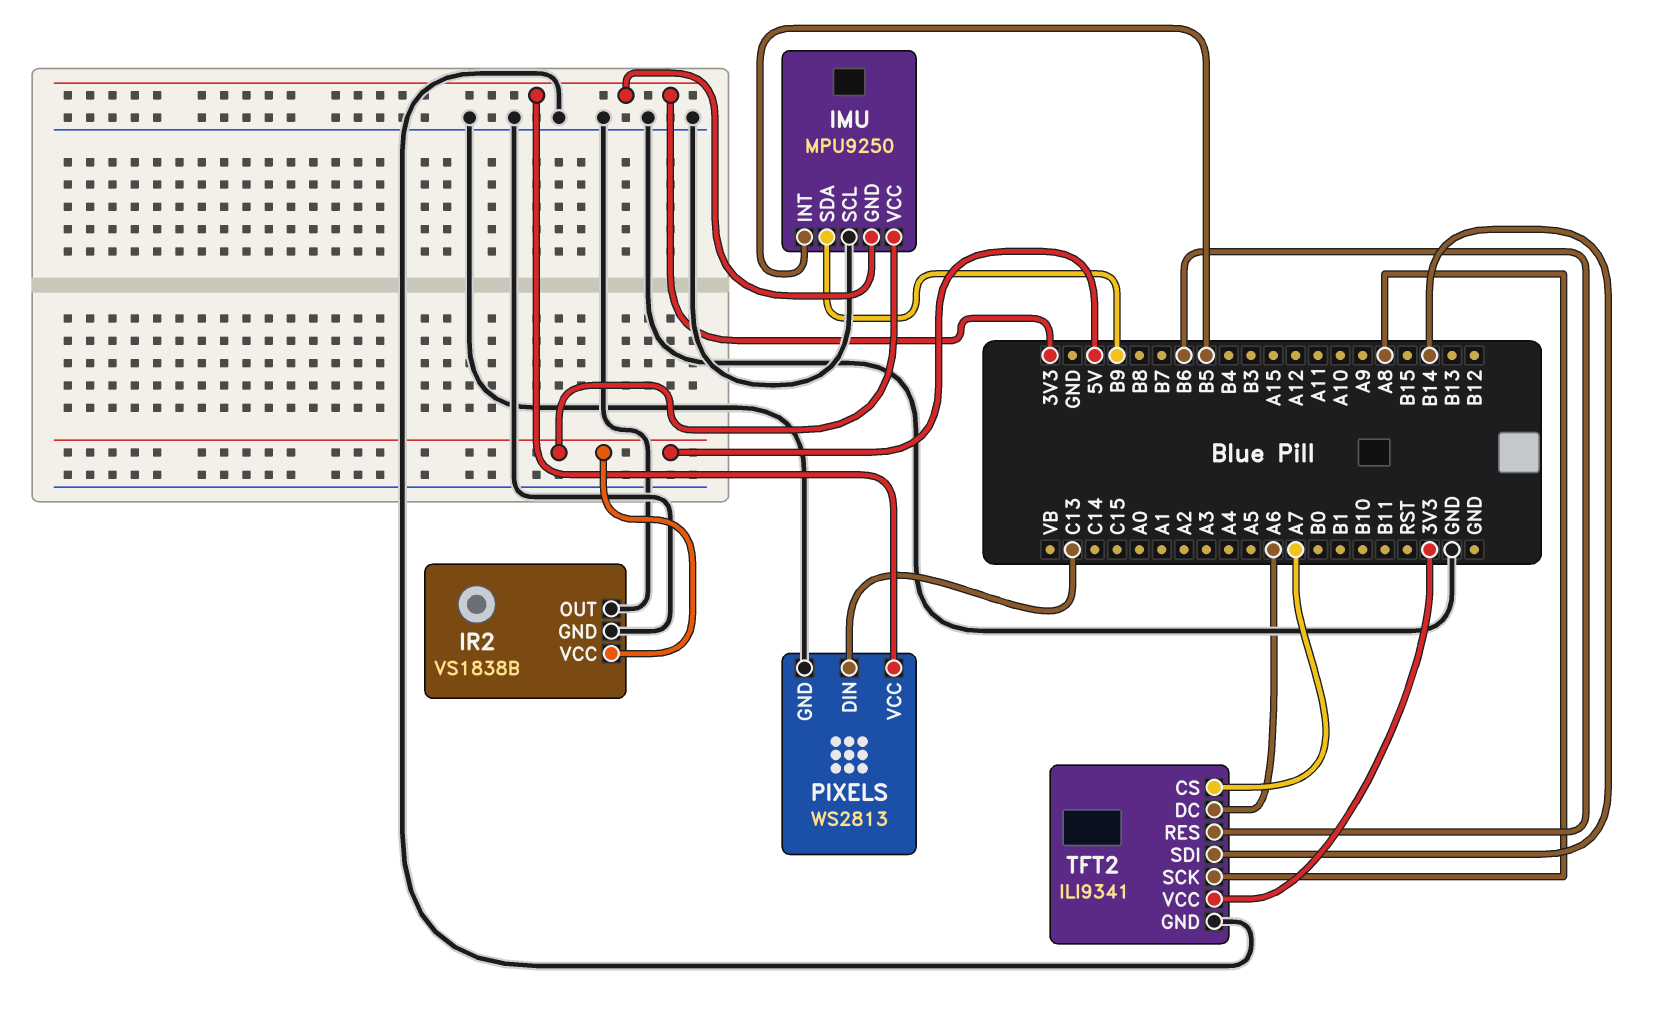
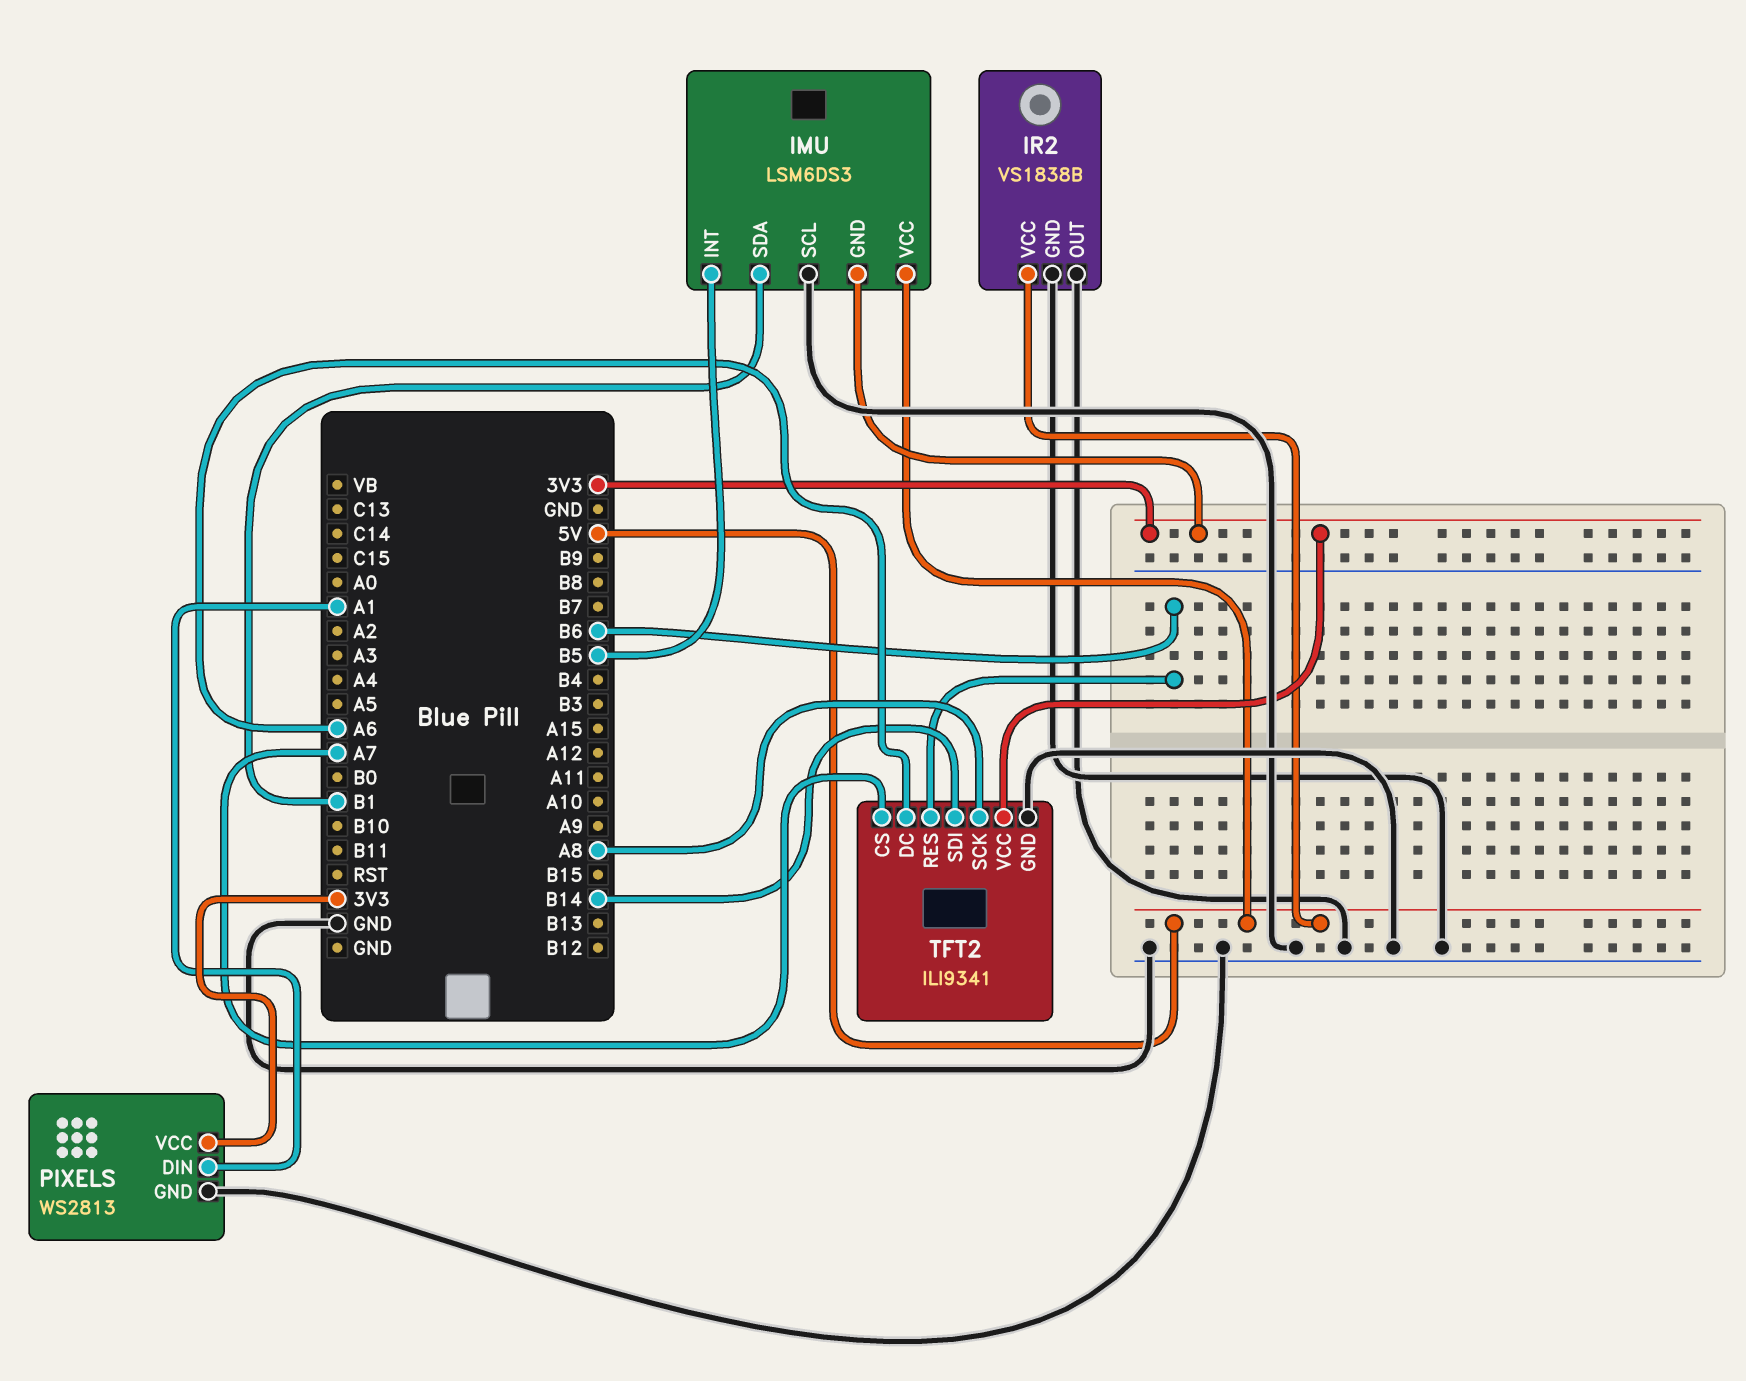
IMU: MPU9250 -> LSM6DS3
IMU pin SDA: B9 -> B1
PIXELS pin DIN: C13 -> A1

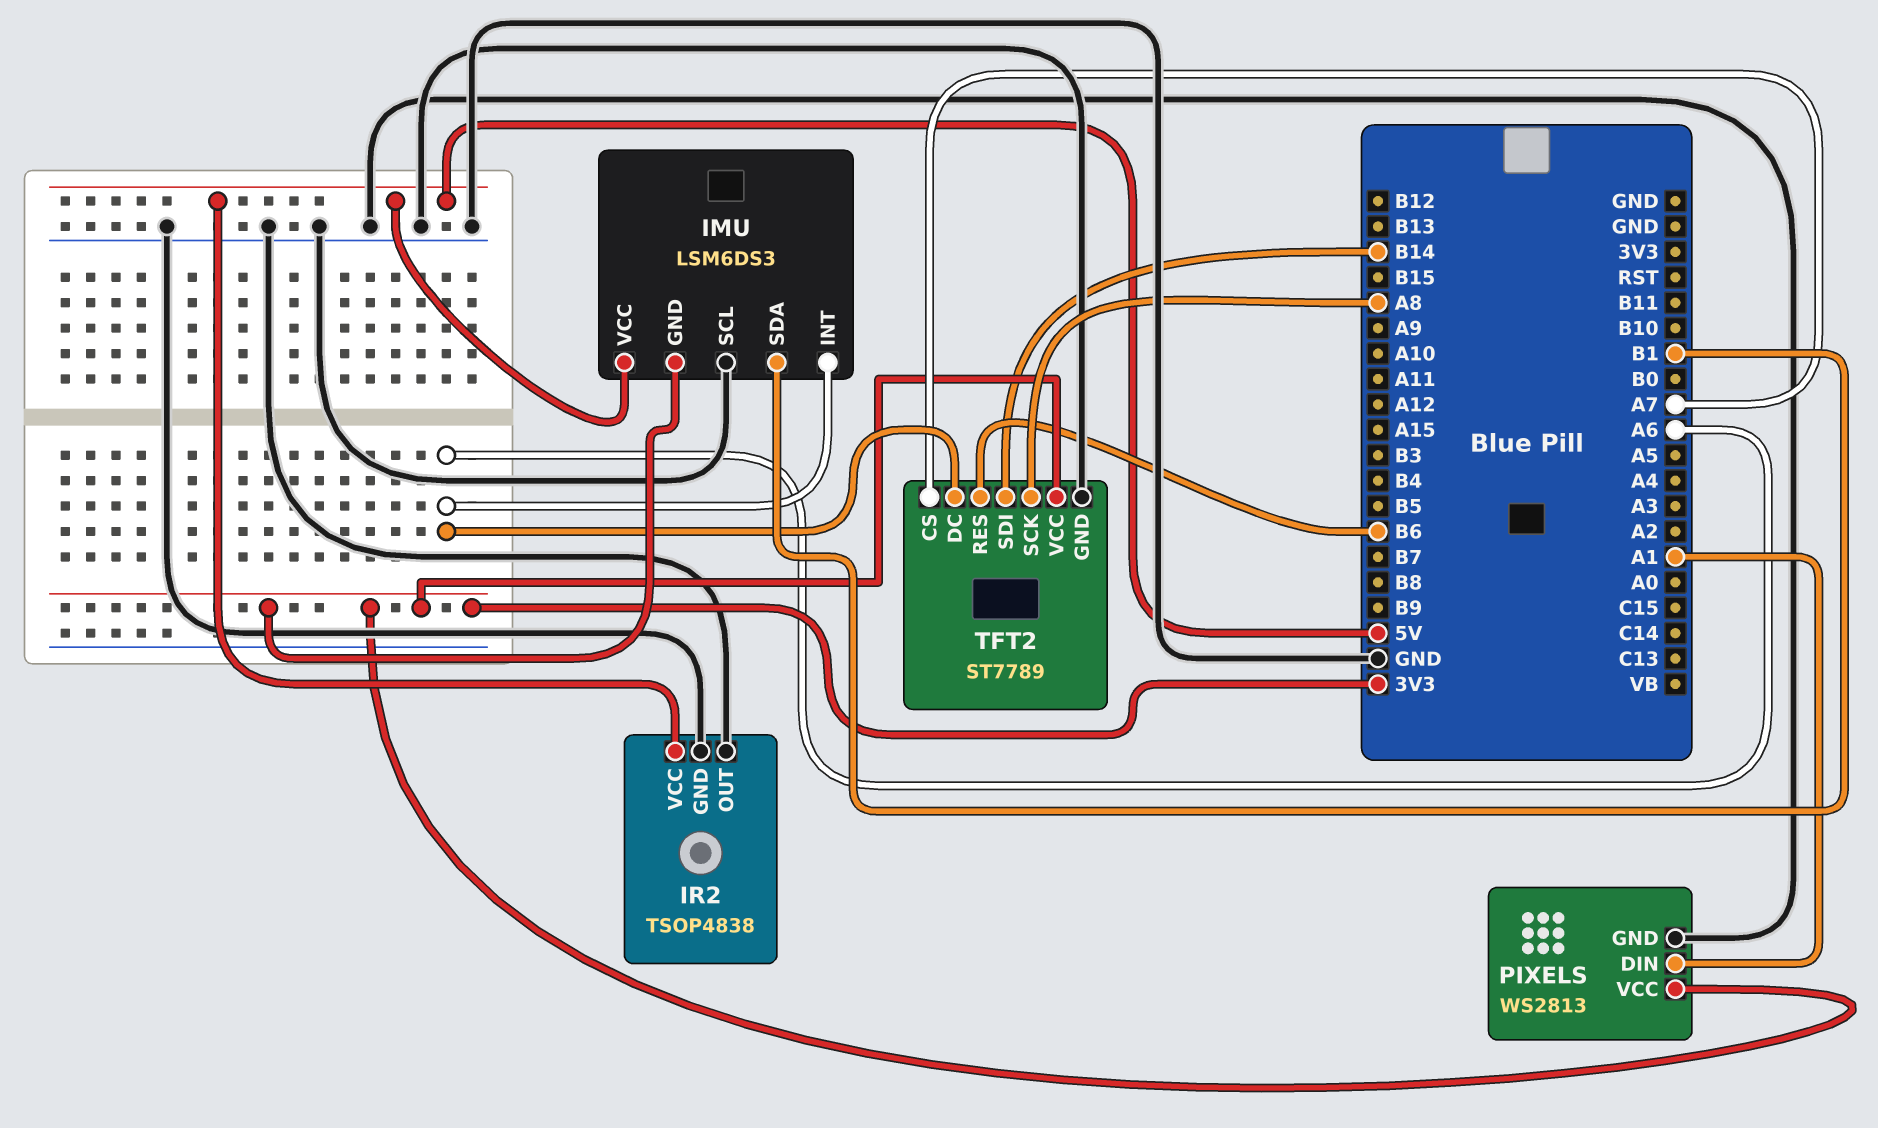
IMU pin INT: B5 -> A6
IR2: VS1838B -> TSOP4838
TFT2: ILI9341 -> ST7789

